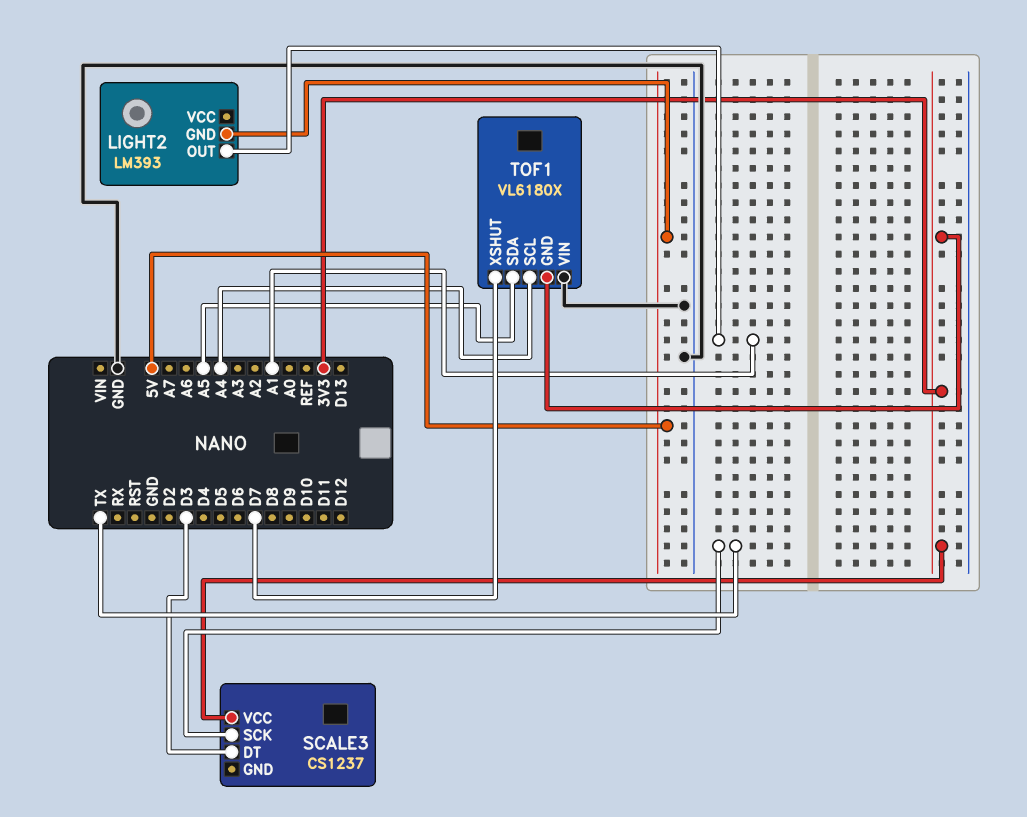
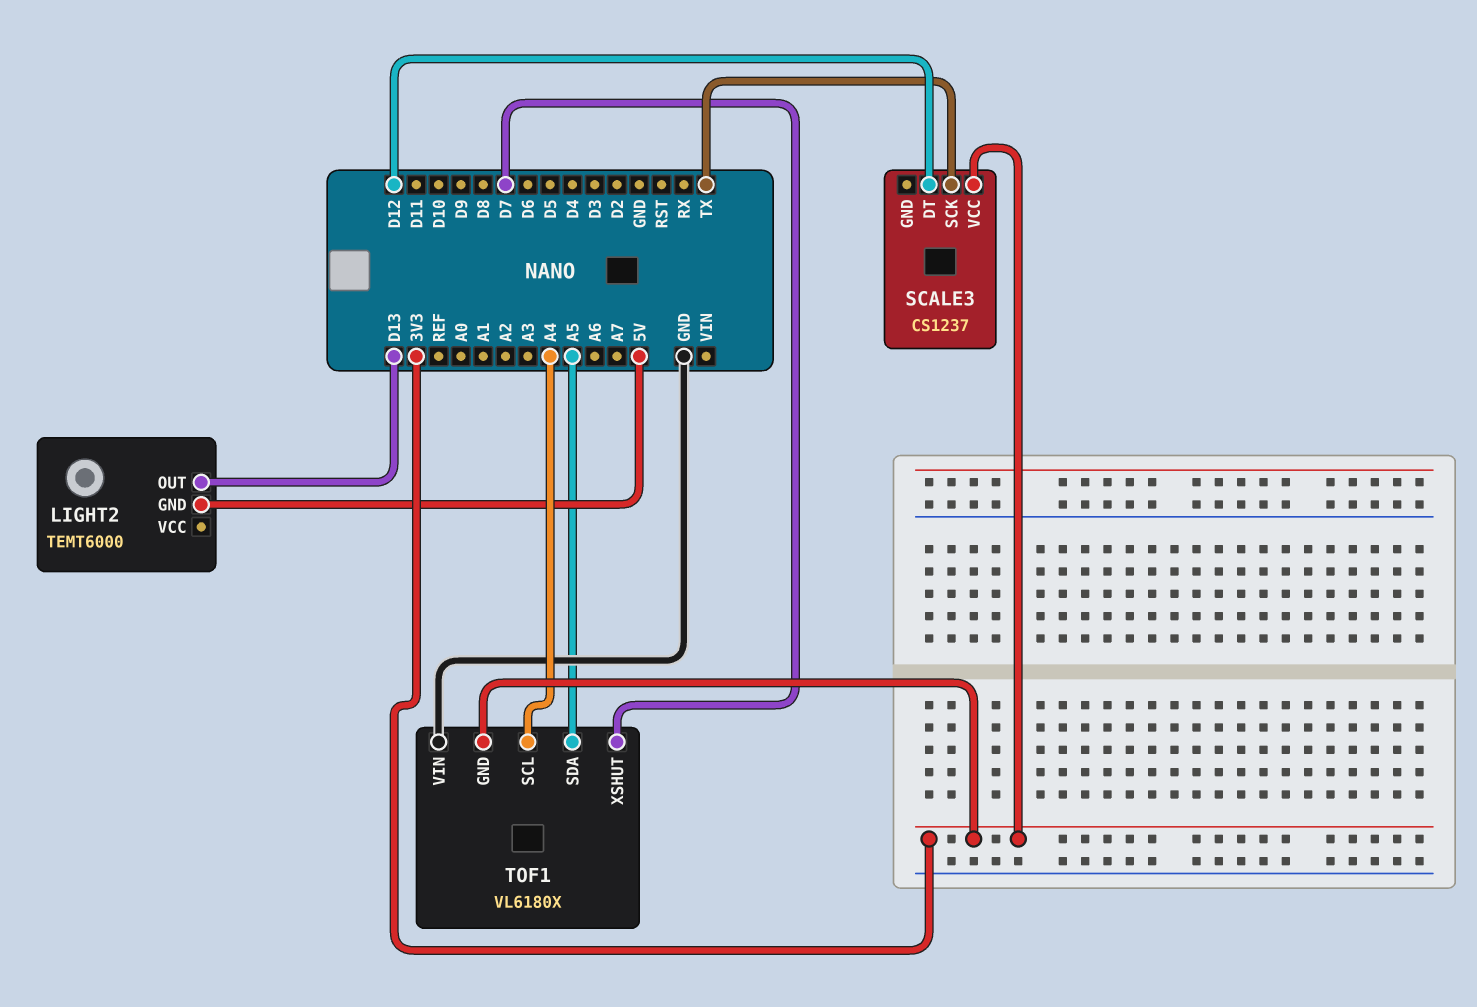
LIGHT2: LM393 -> TEMT6000
LIGHT2 pin OUT: A1 -> D13
SCALE3 pin DT: D3 -> D12

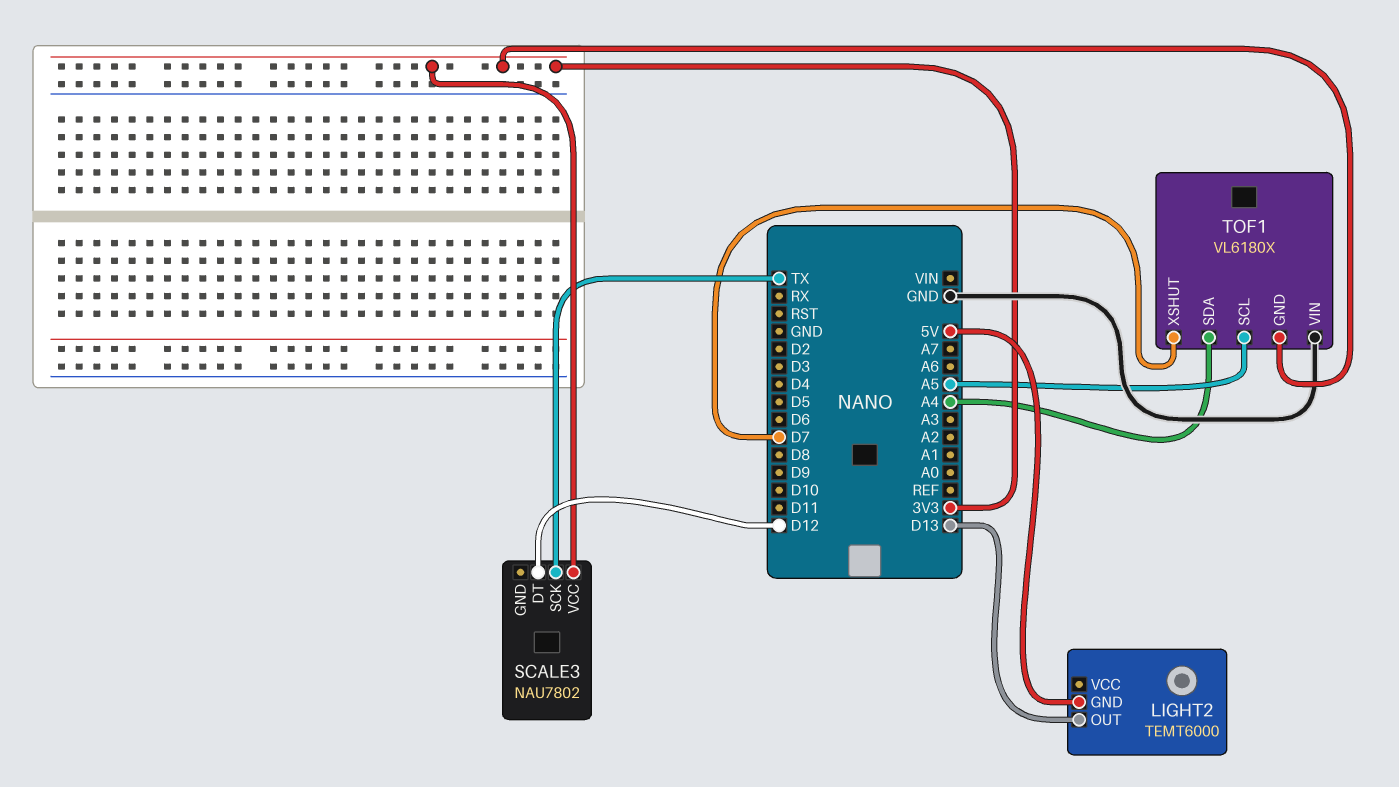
SCALE3: CS1237 -> NAU7802
TOF1 pin SCL: A4 -> A5
TOF1 pin SDA: A5 -> A4

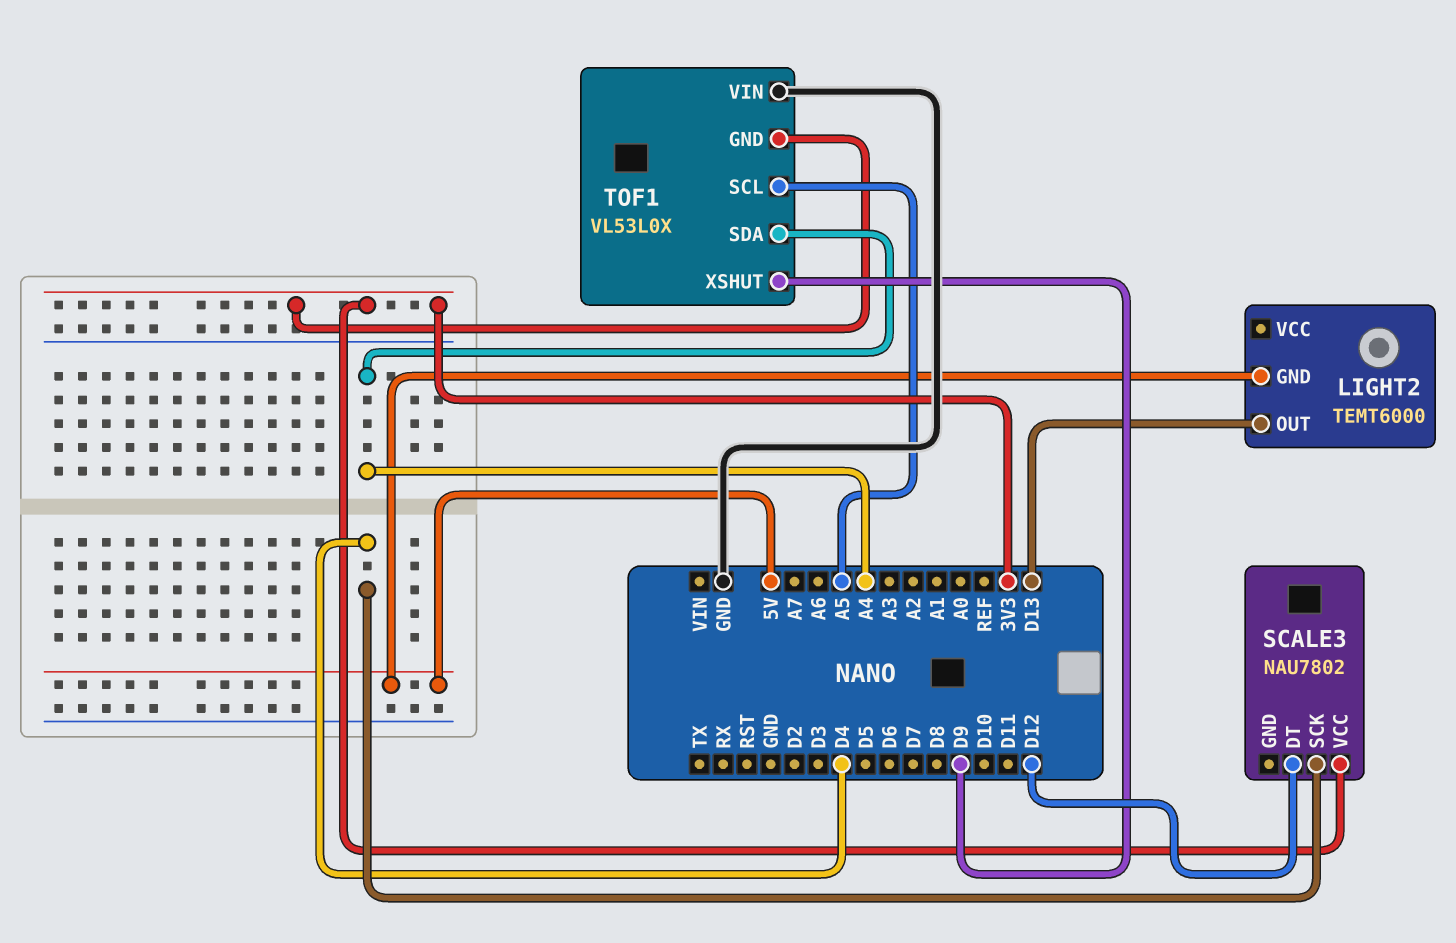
SCALE3 pin SCK: TX -> D4
TOF1: VL6180X -> VL53L0X
TOF1 pin XSHUT: D7 -> D9

